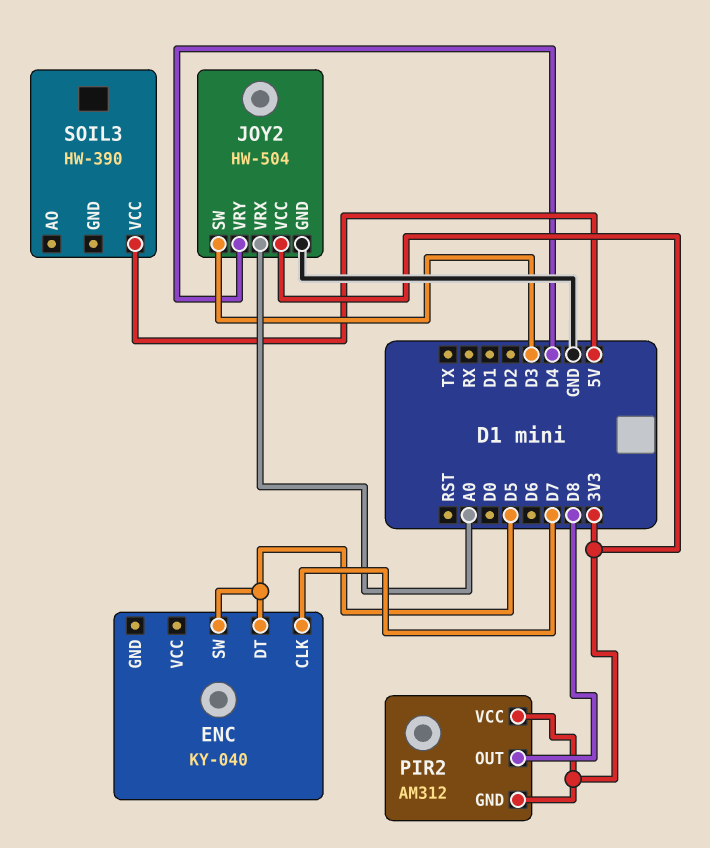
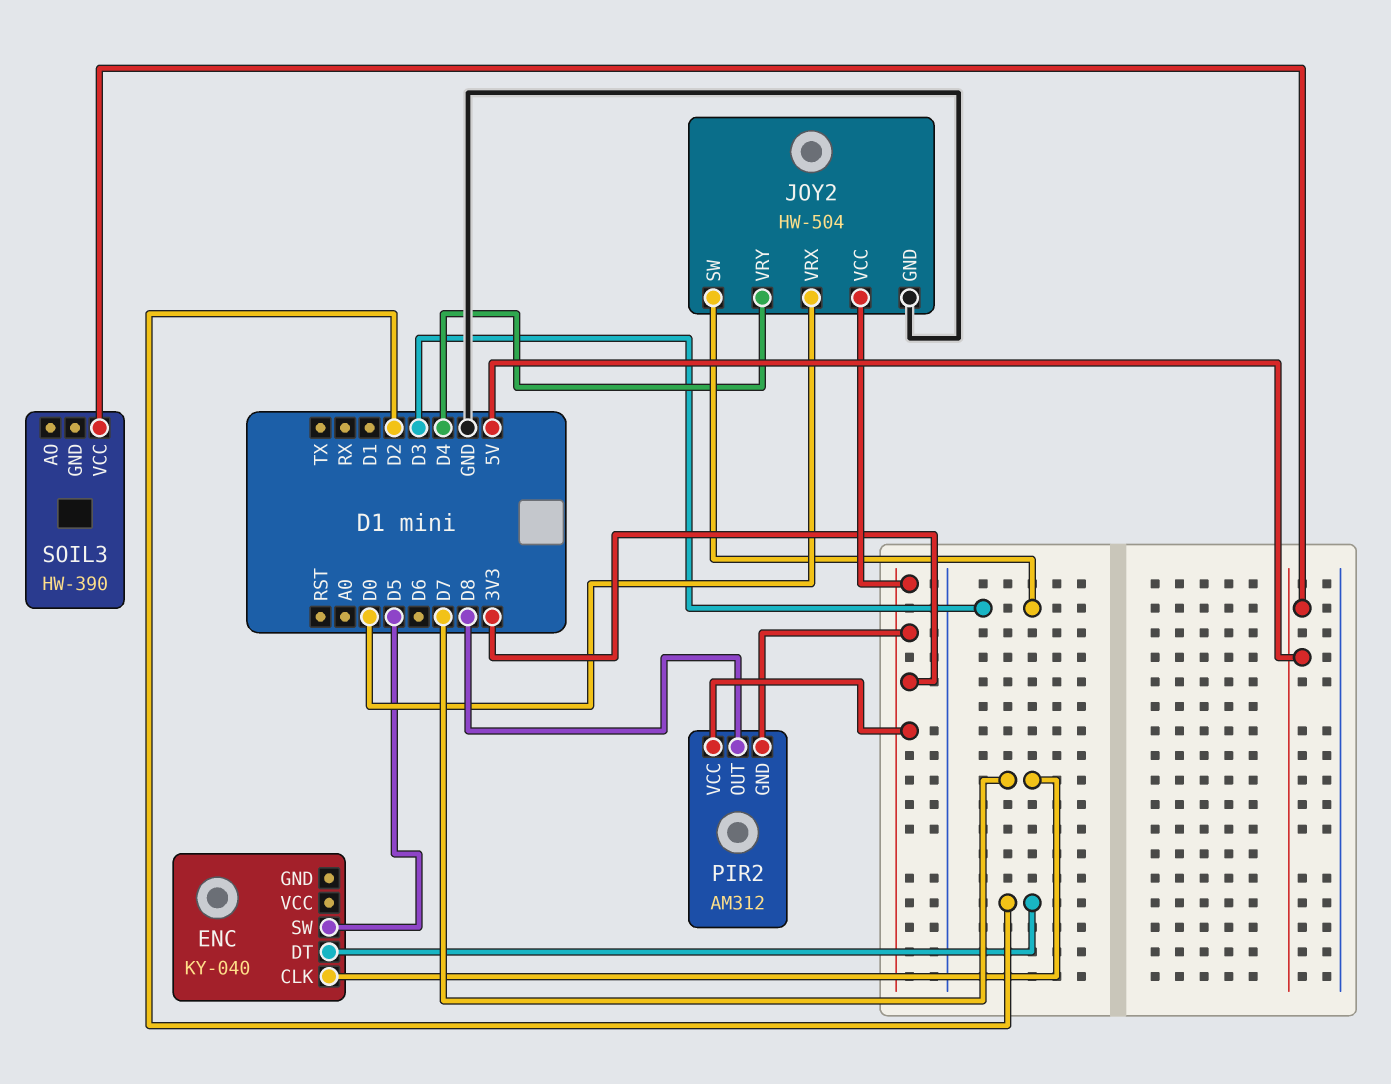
ENC pin DT: D5 -> D2
JOY2 pin VRX: A0 -> D0

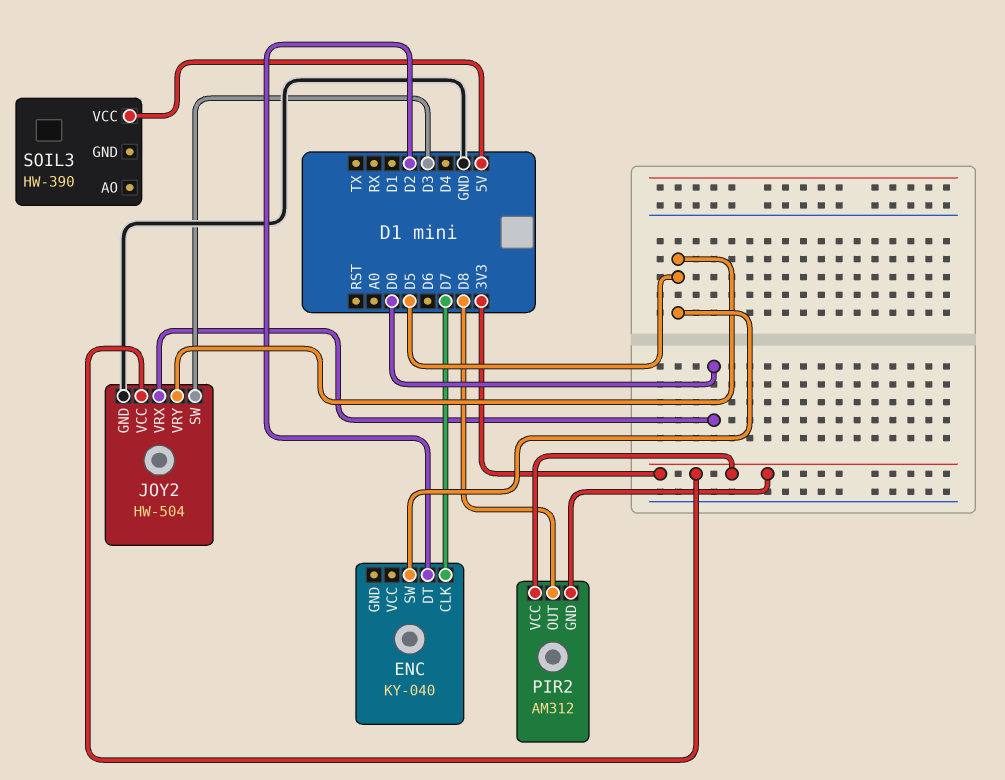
JOY2 pin VRY: D4 -> D5

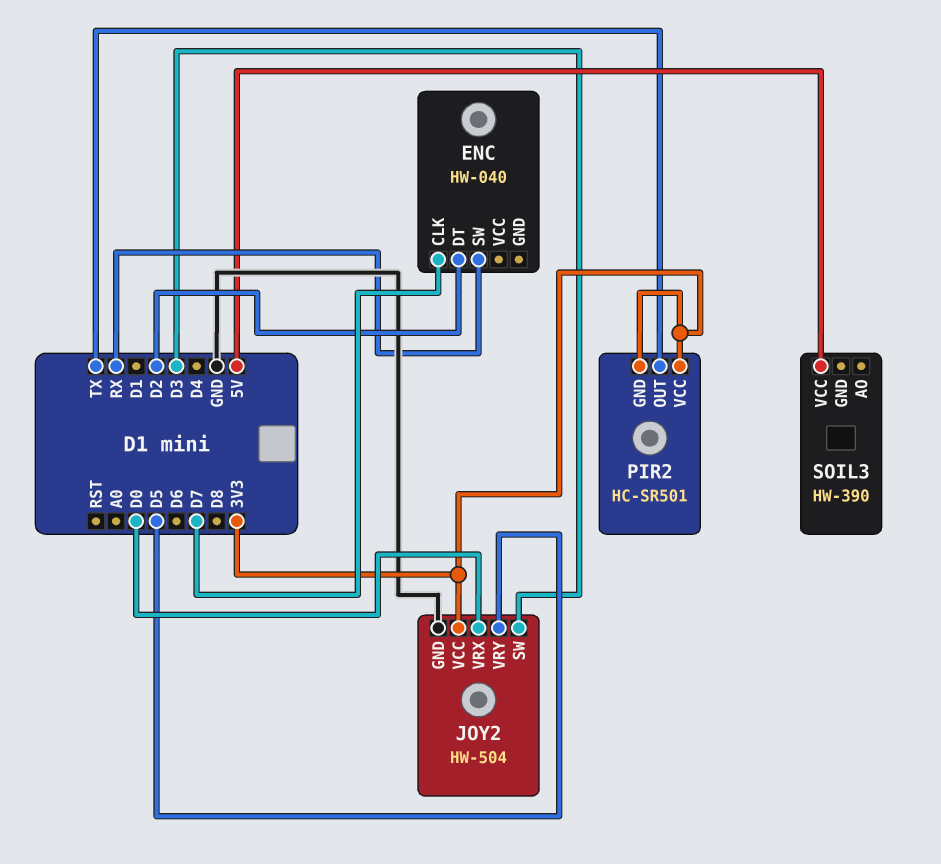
ENC: KY-040 -> HW-040
ENC pin SW: D5 -> RX
PIR2: AM312 -> HC-SR501
PIR2 pin OUT: D8 -> TX

